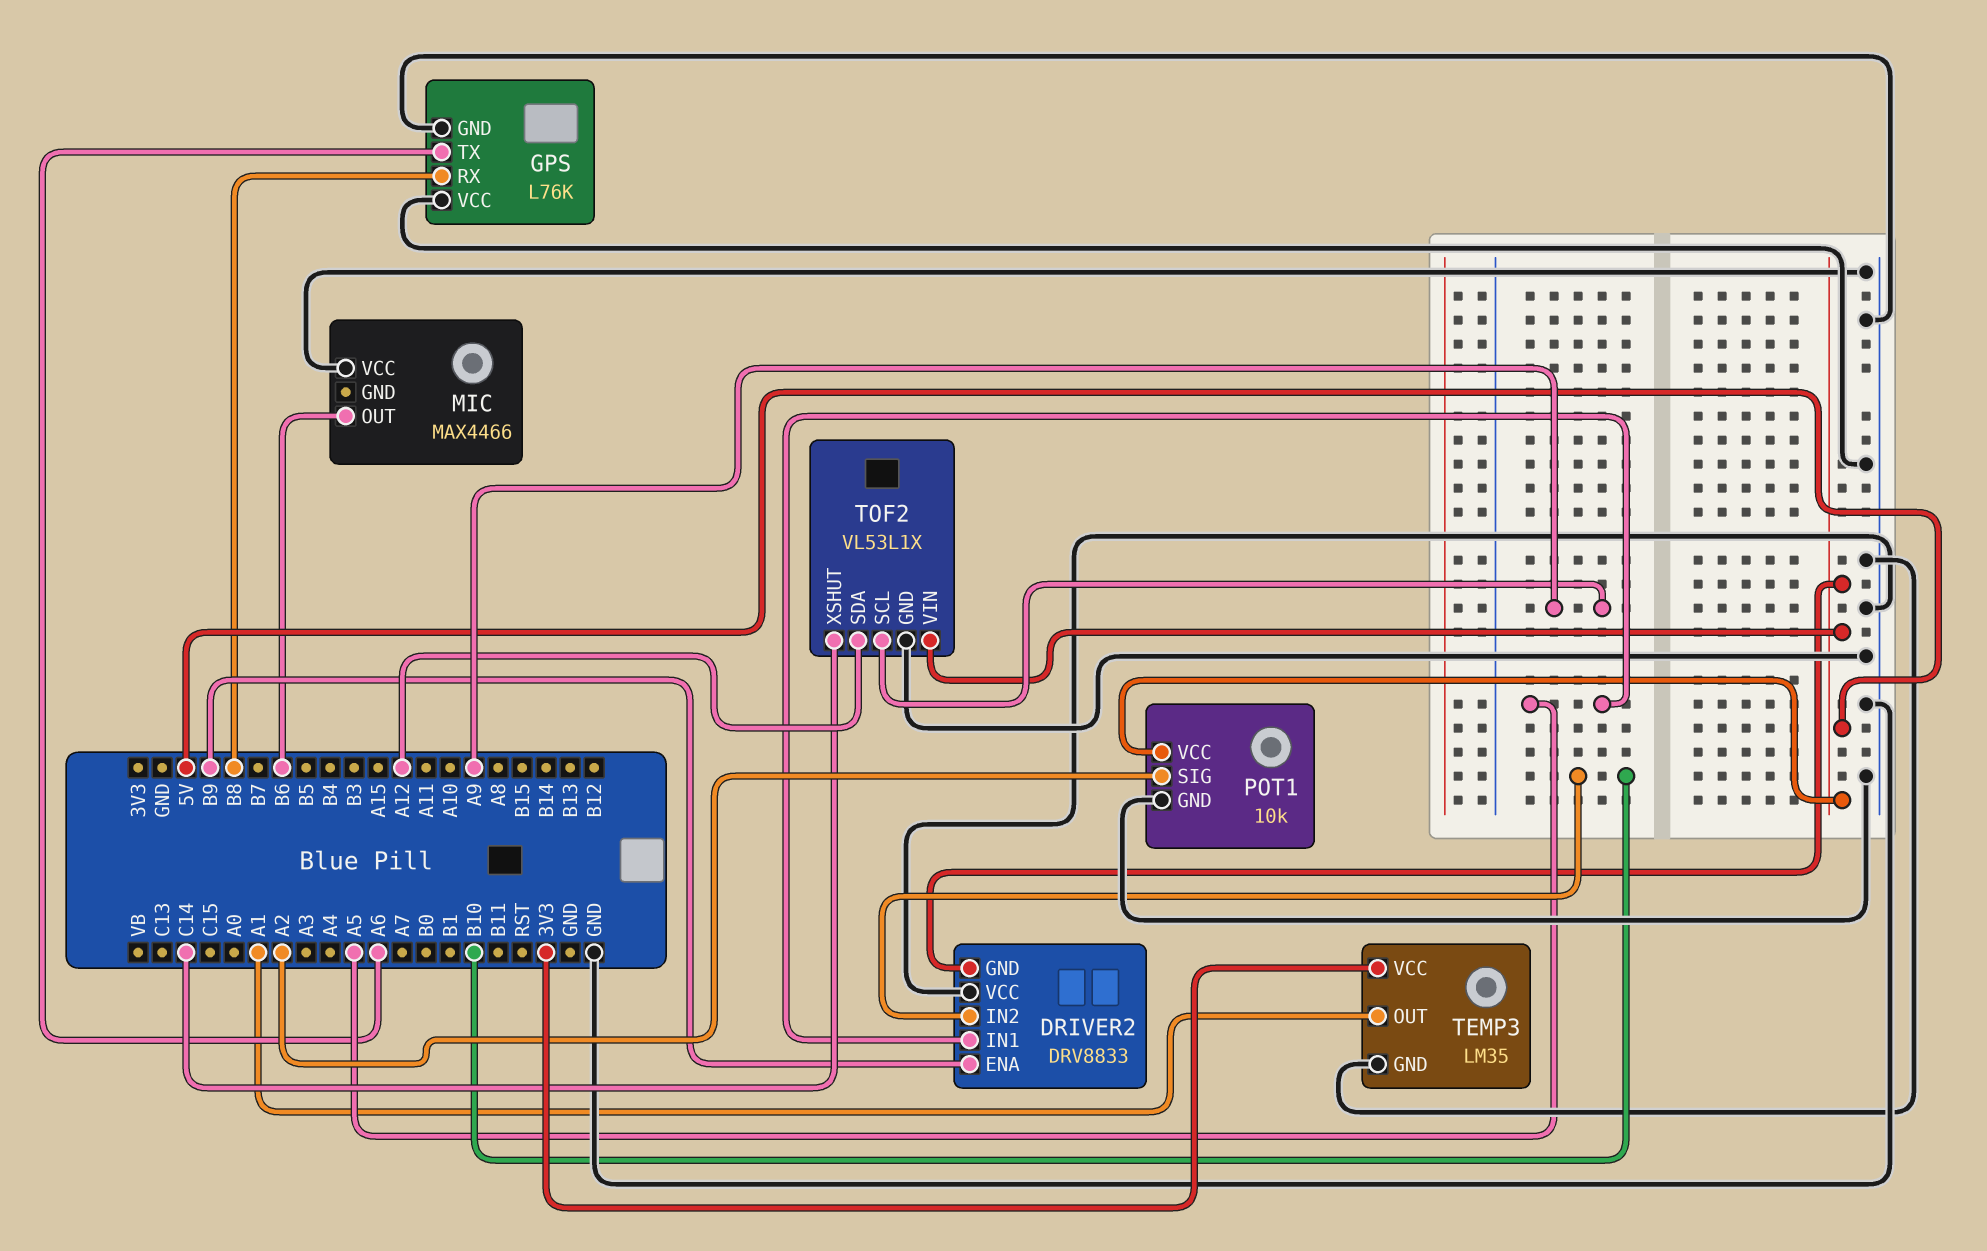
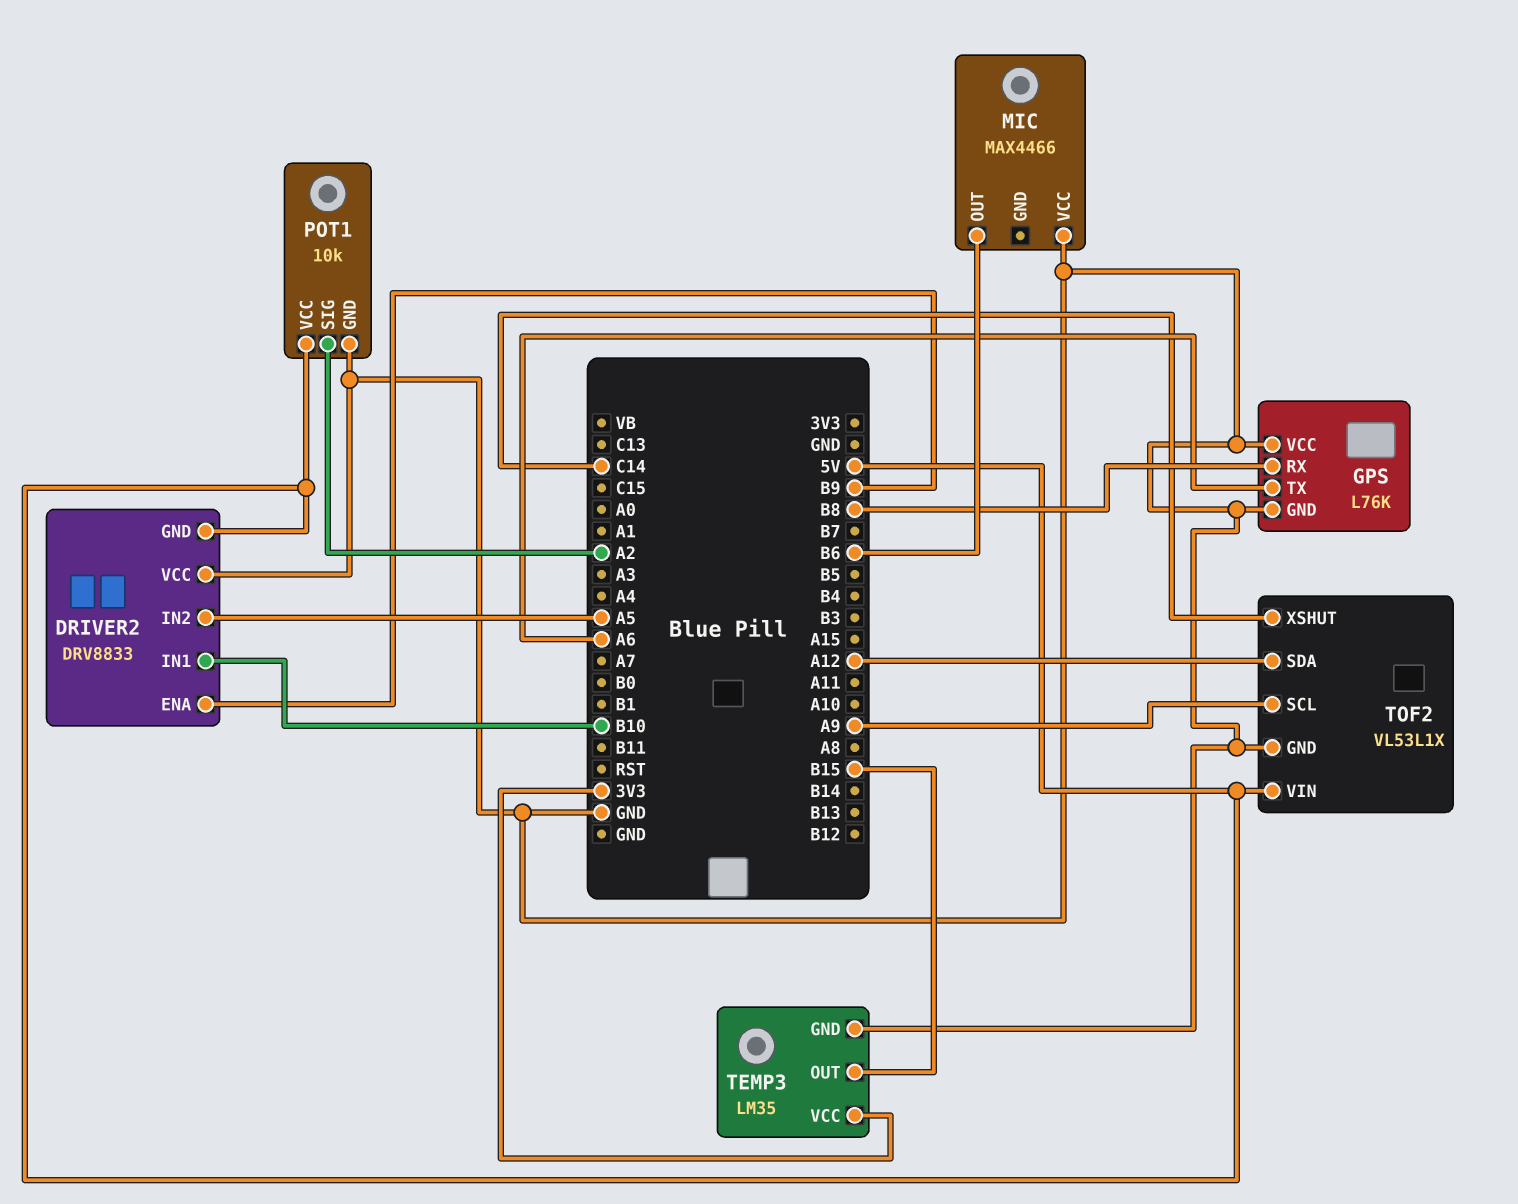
DRIVER2 pin IN1: A5 -> B10
DRIVER2 pin IN2: B10 -> A5
TEMP3 pin OUT: A1 -> B15

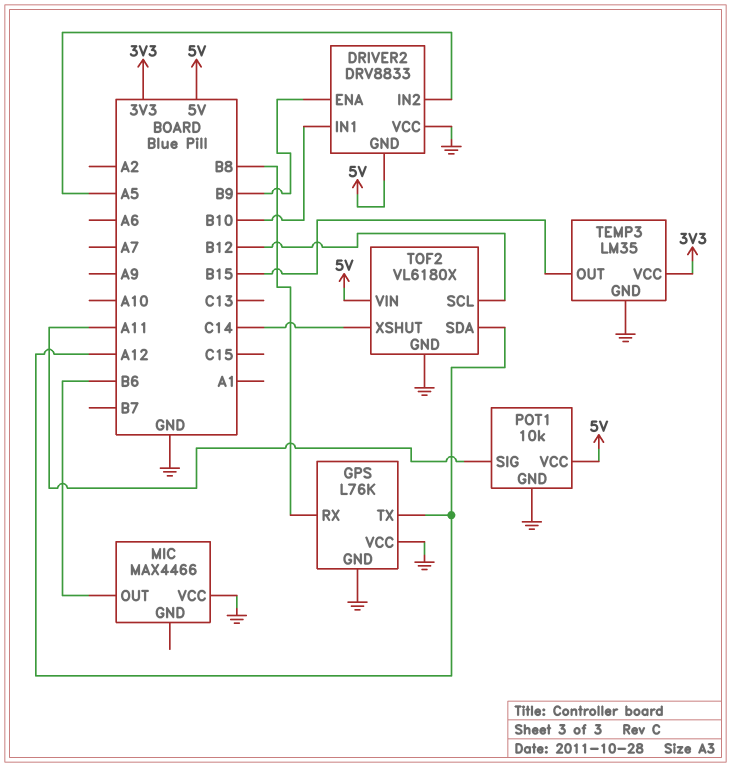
GPS pin TX: A6 -> A12
POT1 pin SIG: A2 -> A11
TOF2: VL53L1X -> VL6180X
TOF2 pin SCL: A9 -> B12

